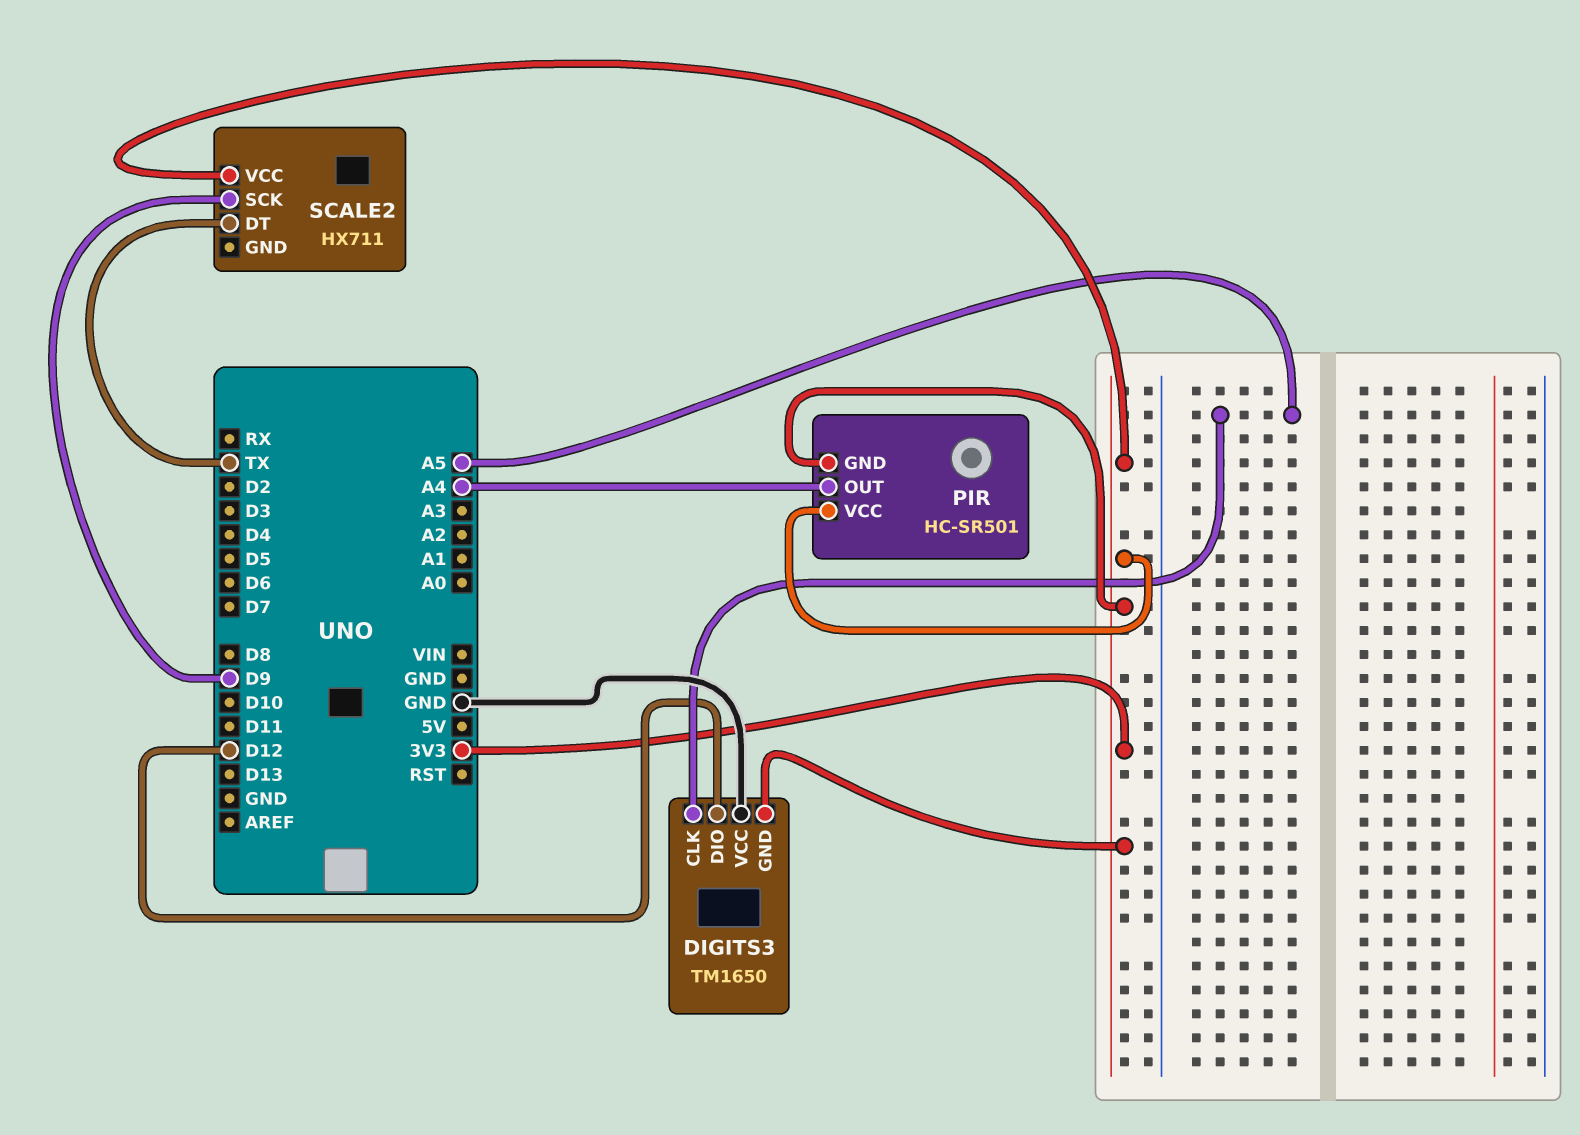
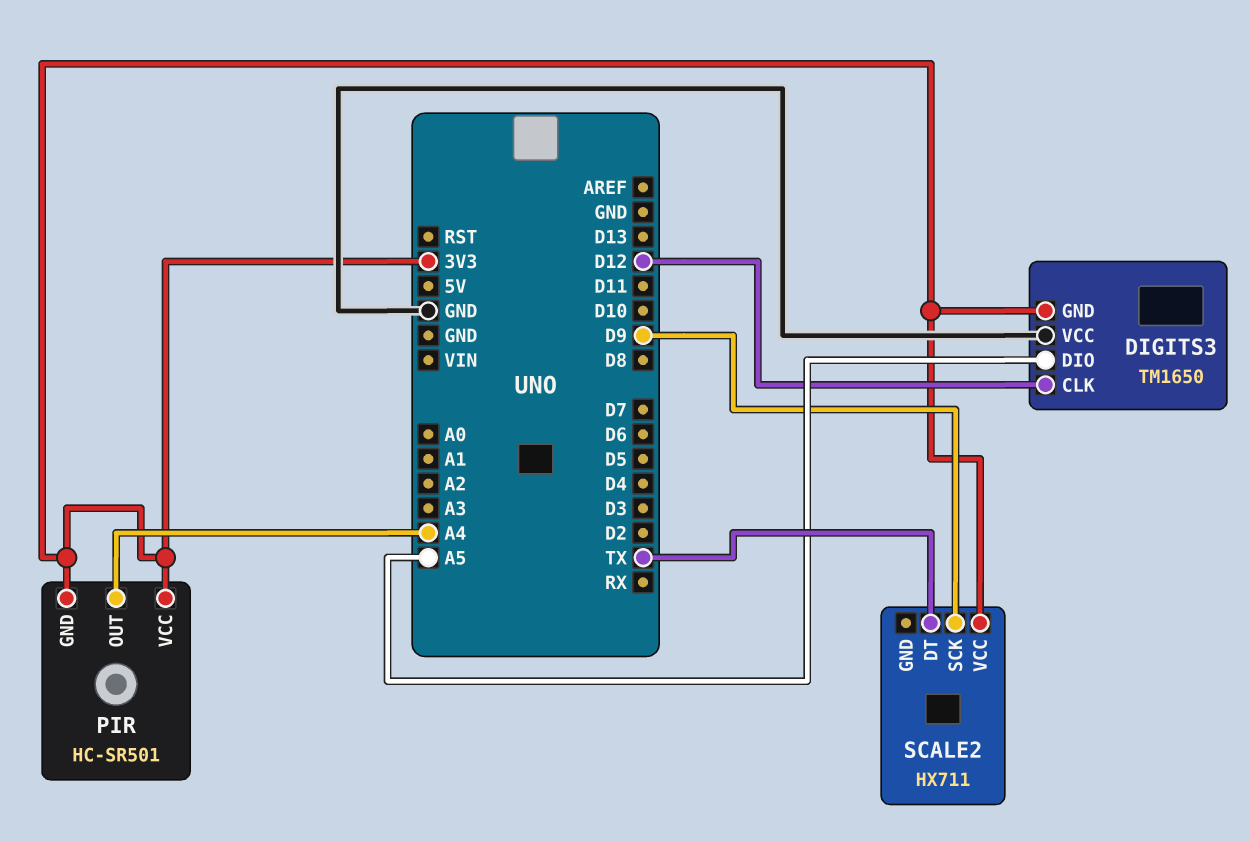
DIGITS3 pin CLK: A5 -> D12
DIGITS3 pin DIO: D12 -> A5

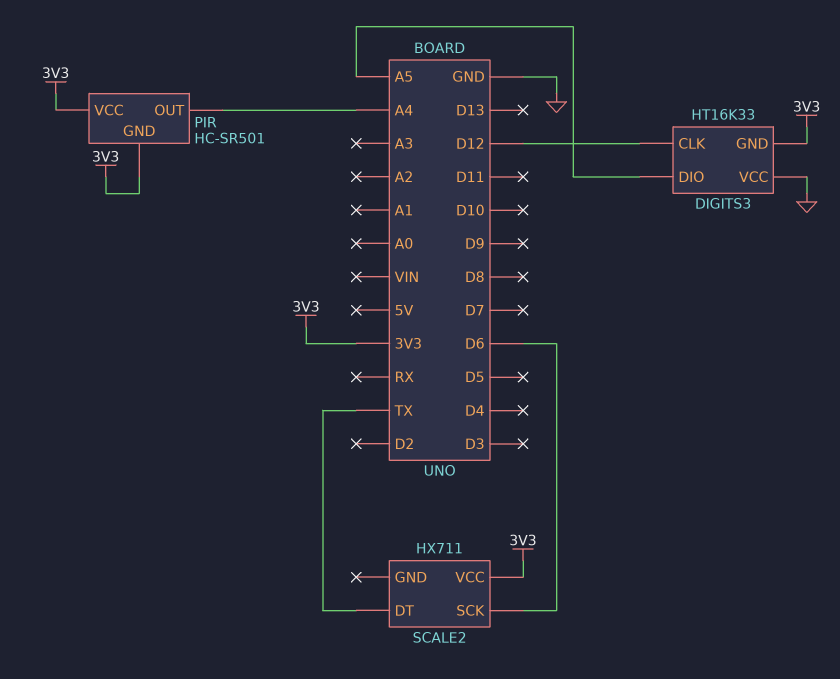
DIGITS3: TM1650 -> HT16K33
SCALE2 pin SCK: D9 -> D6

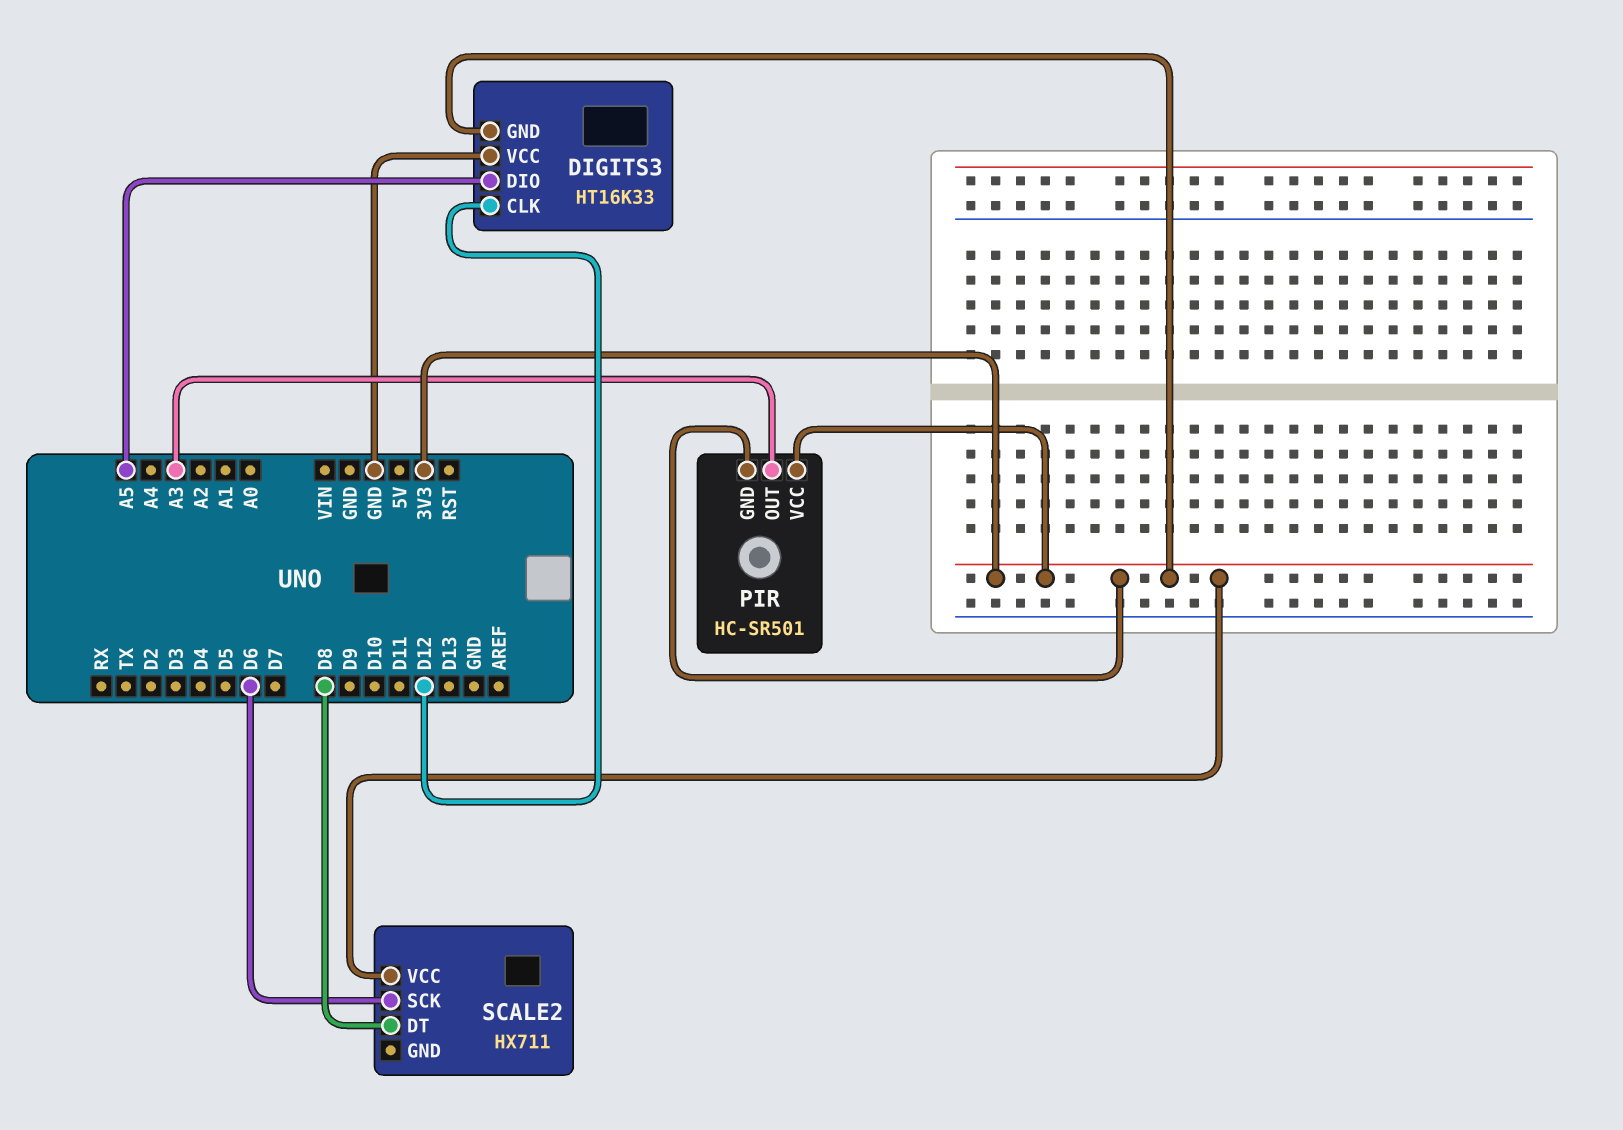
PIR pin OUT: A4 -> A3
SCALE2 pin DT: TX -> D8

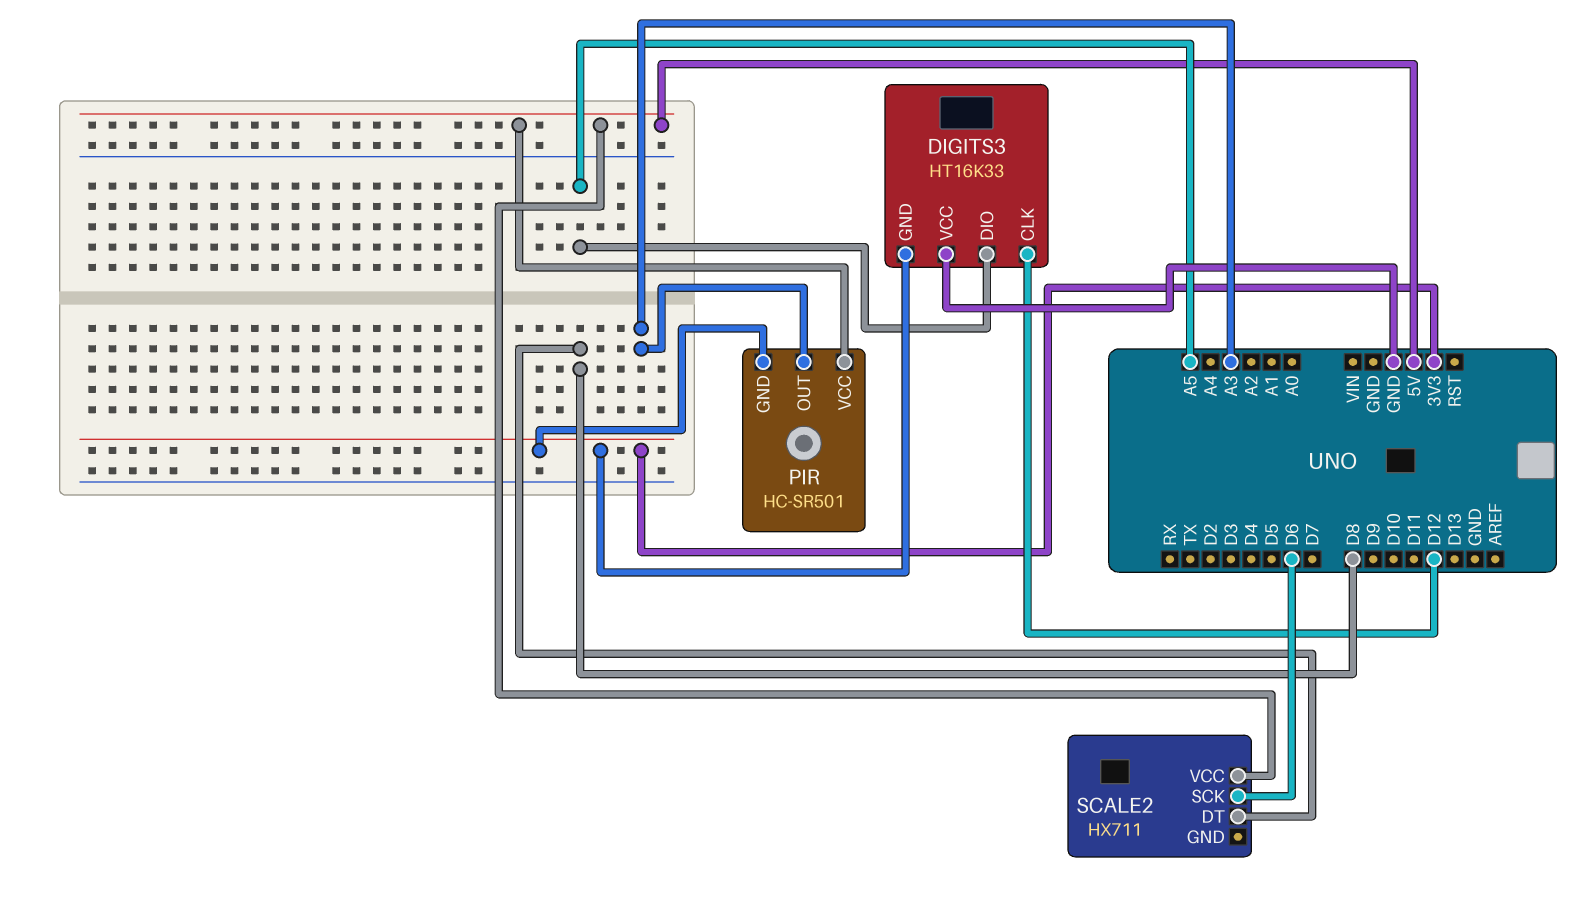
PIR pin VCC: 3V3 -> 5V
SCALE2 pin VCC: 3V3 -> 5V

